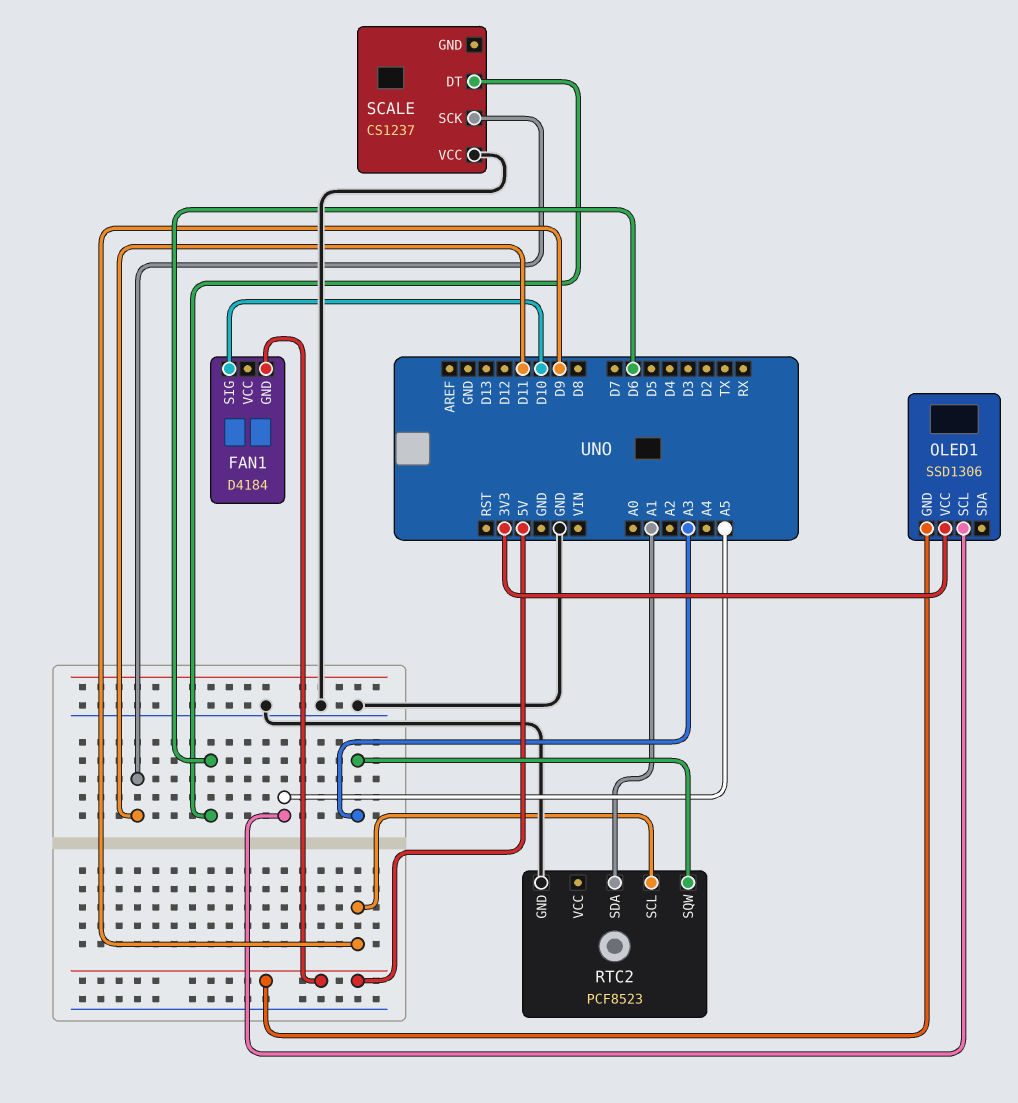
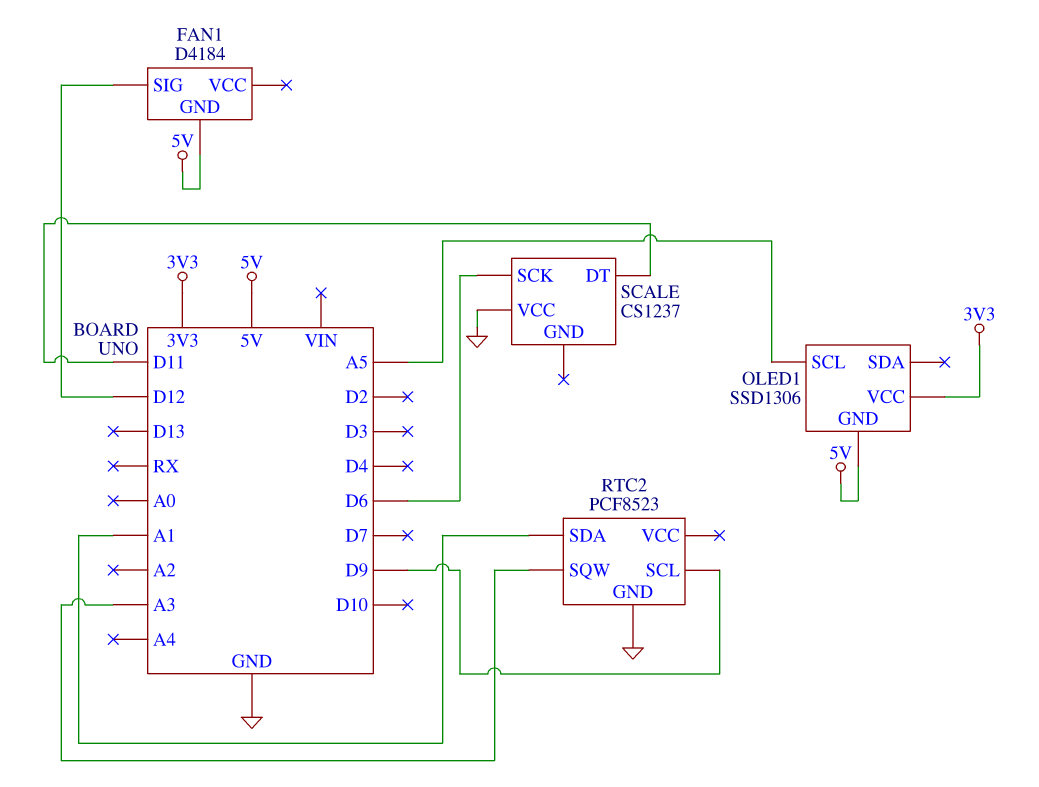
FAN1 pin SIG: D10 -> D12
SCALE pin DT: D6 -> D11
SCALE pin SCK: D11 -> D6

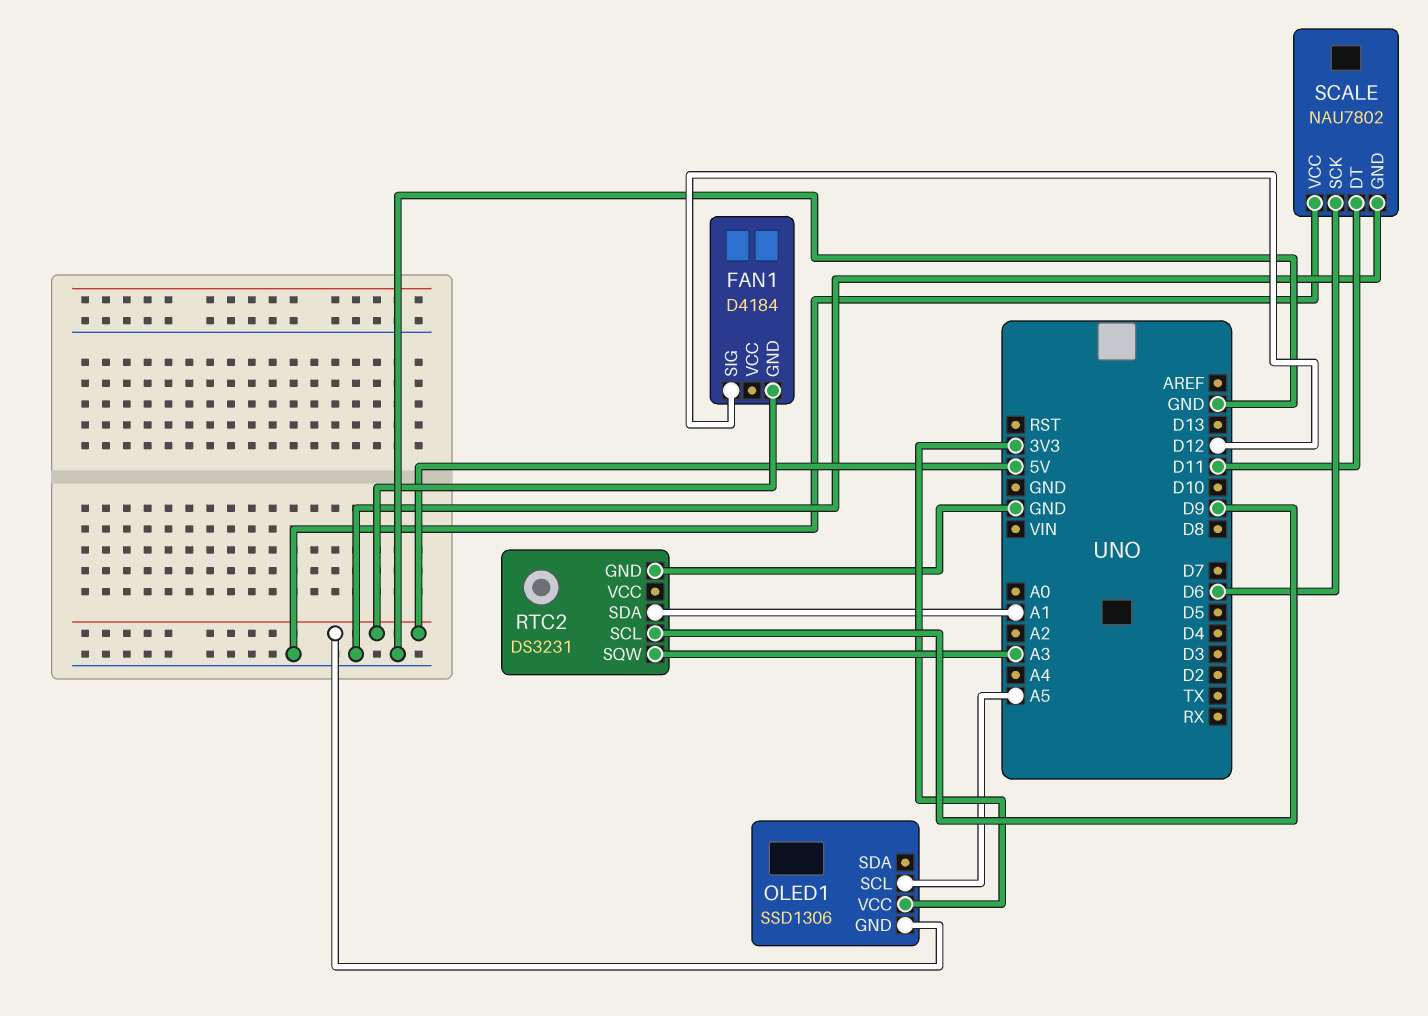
RTC2: PCF8523 -> DS3231
SCALE: CS1237 -> NAU7802
SCALE pin GND: none -> GND

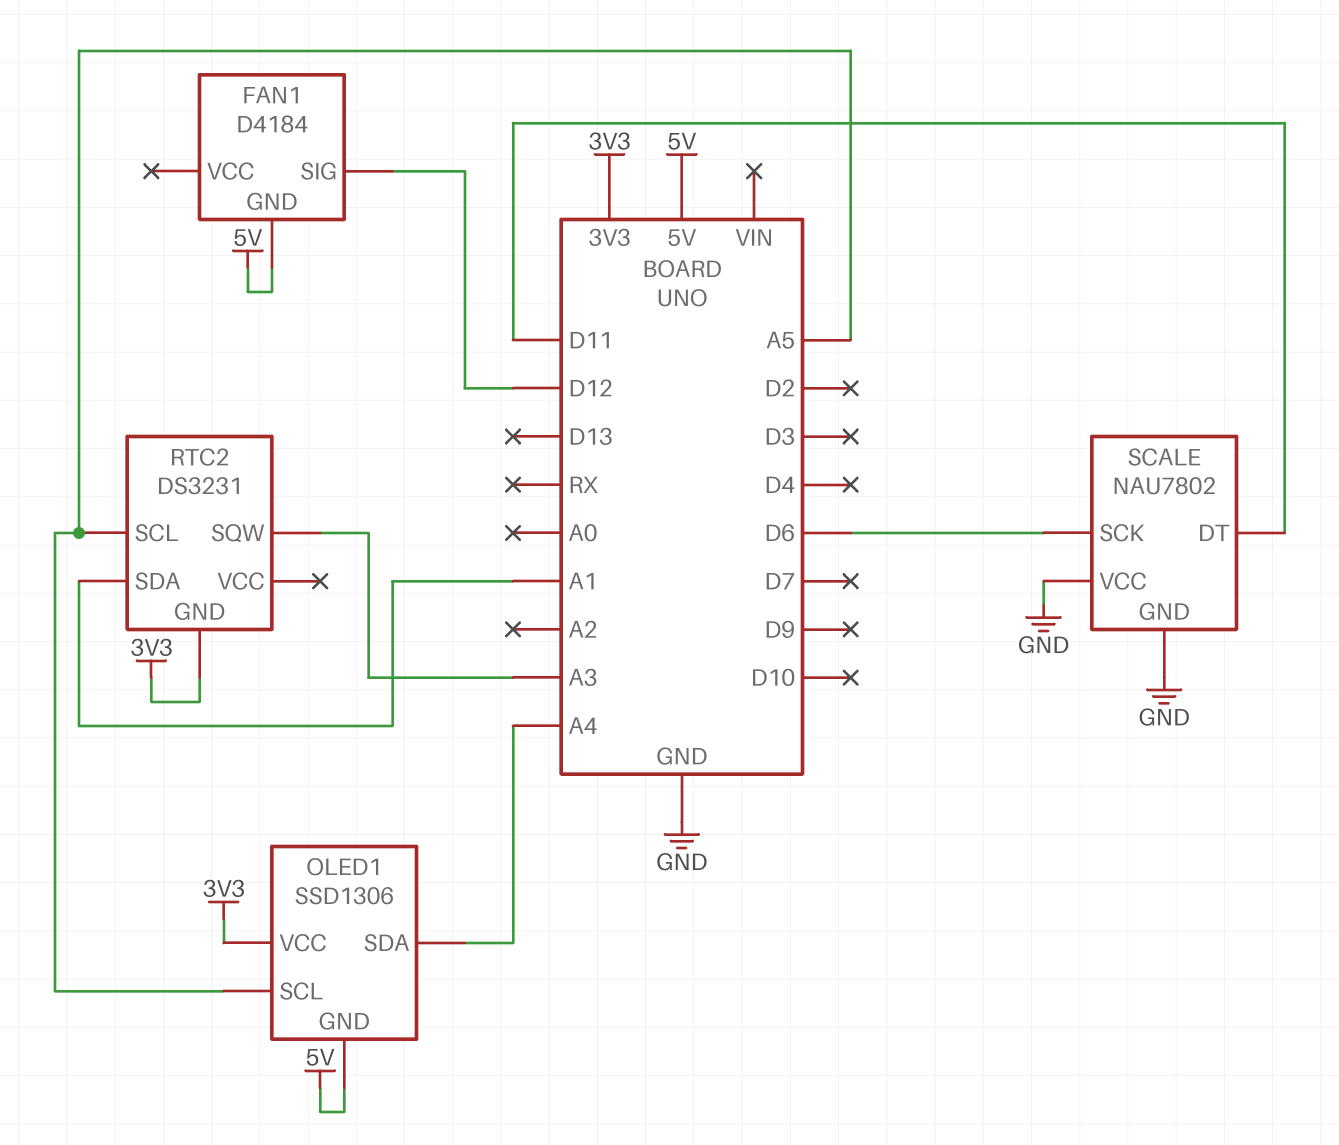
OLED1 pin SDA: none -> A4
RTC2 pin GND: GND -> 3V3
RTC2 pin SCL: D9 -> A5

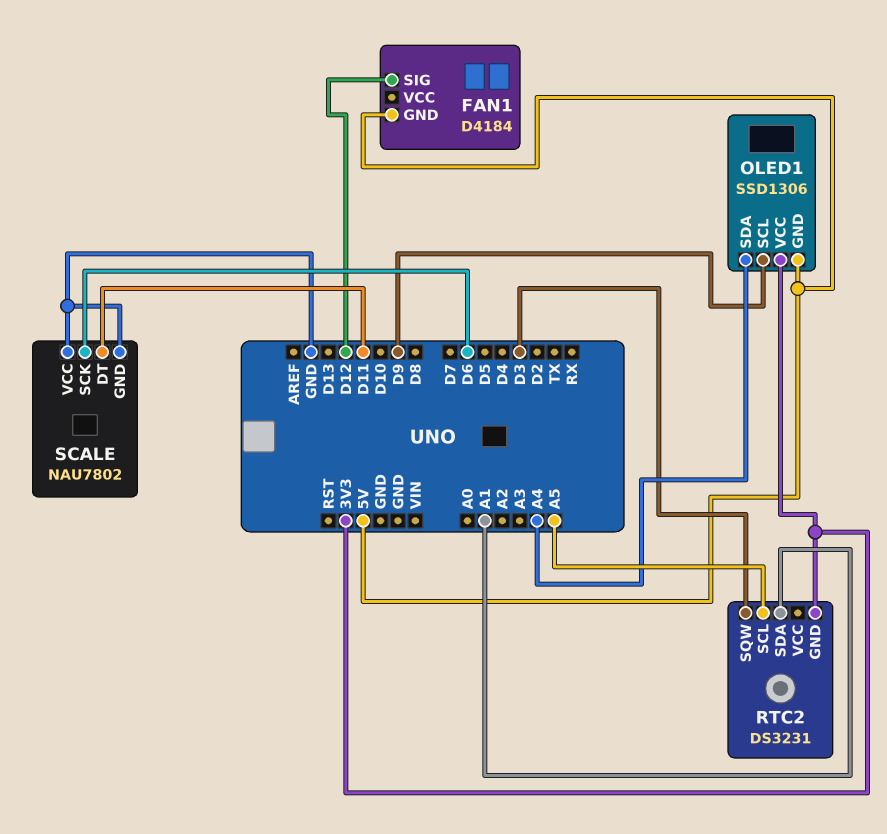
OLED1 pin SCL: A5 -> D9
RTC2 pin SQW: A3 -> D3

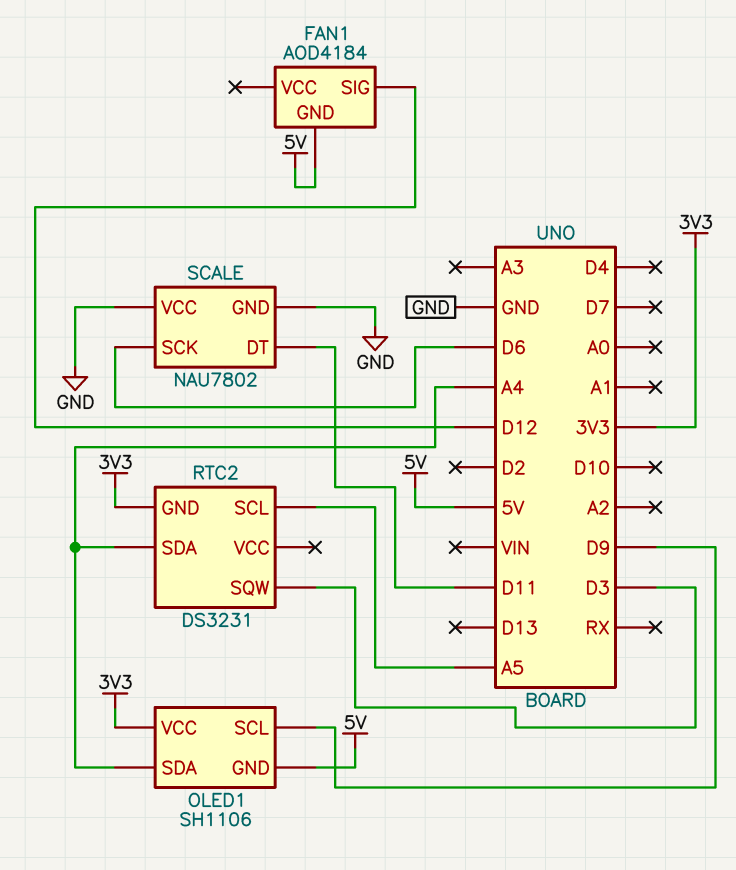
FAN1: D4184 -> AOD4184
OLED1: SSD1306 -> SH1106
RTC2 pin SDA: A1 -> A4

